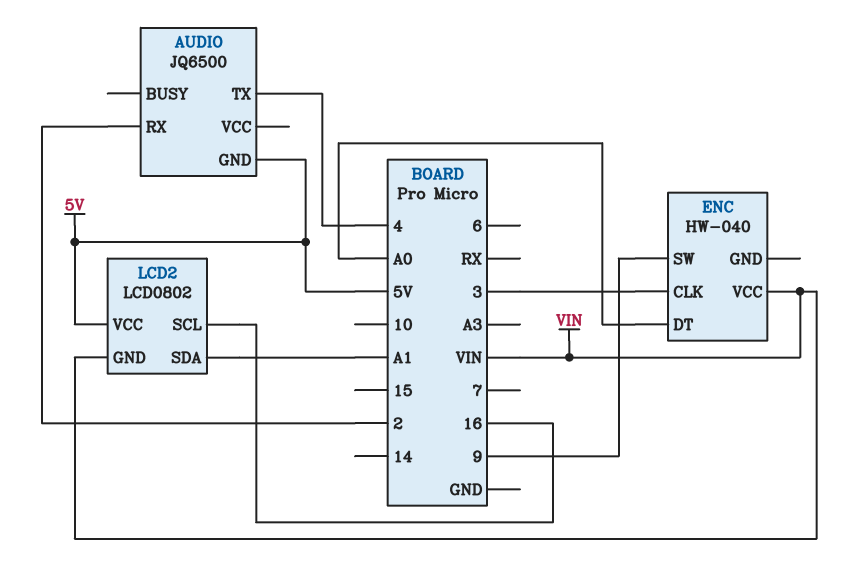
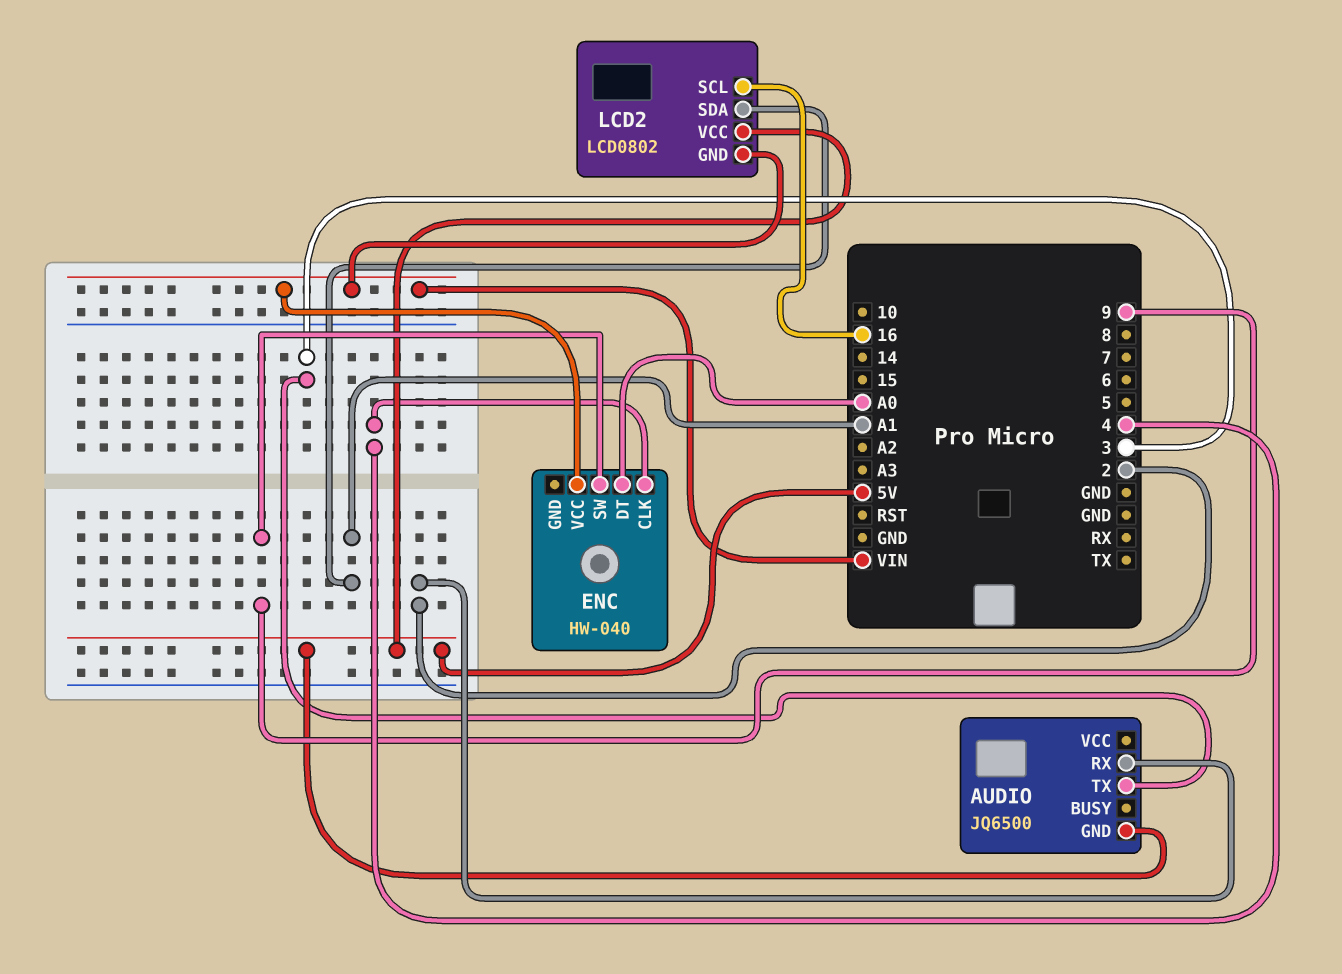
AUDIO pin TX: 4 -> 3
ENC pin CLK: 3 -> 4

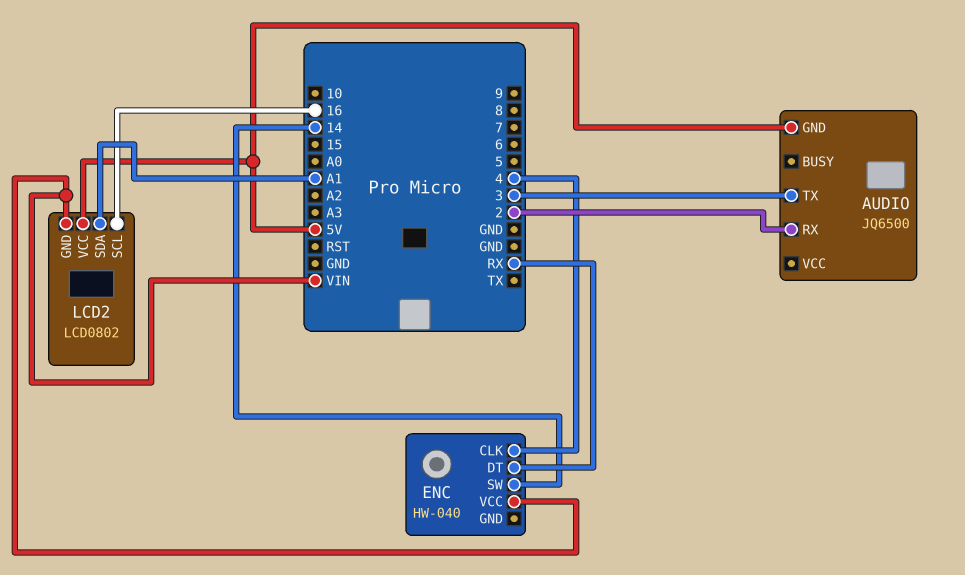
ENC pin DT: A0 -> RX
ENC pin SW: 9 -> 14

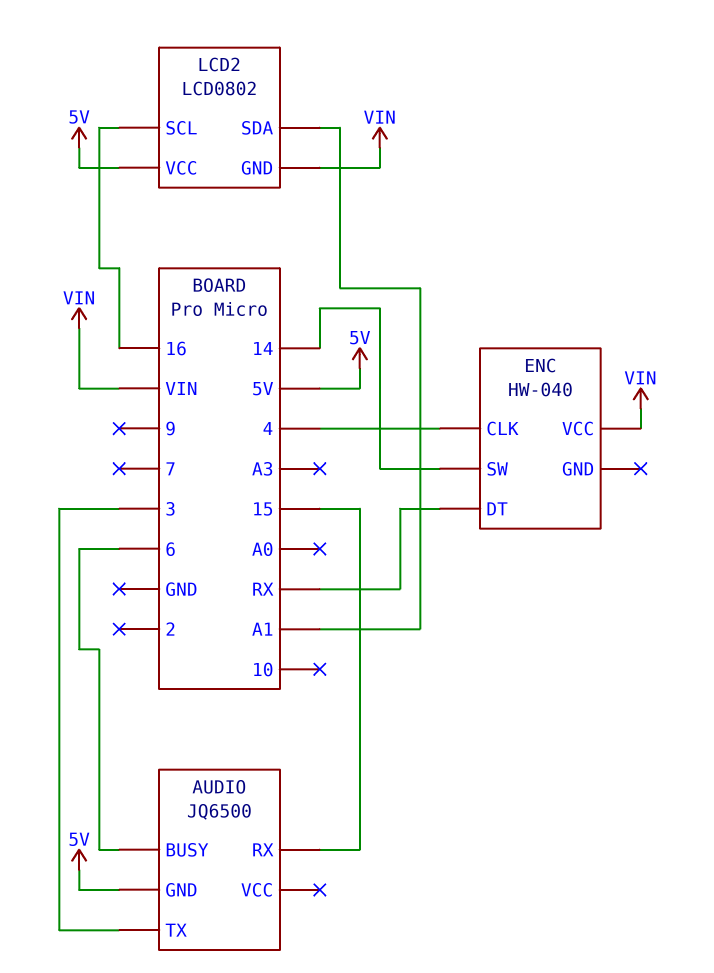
AUDIO pin BUSY: none -> 6
AUDIO pin RX: 2 -> 15

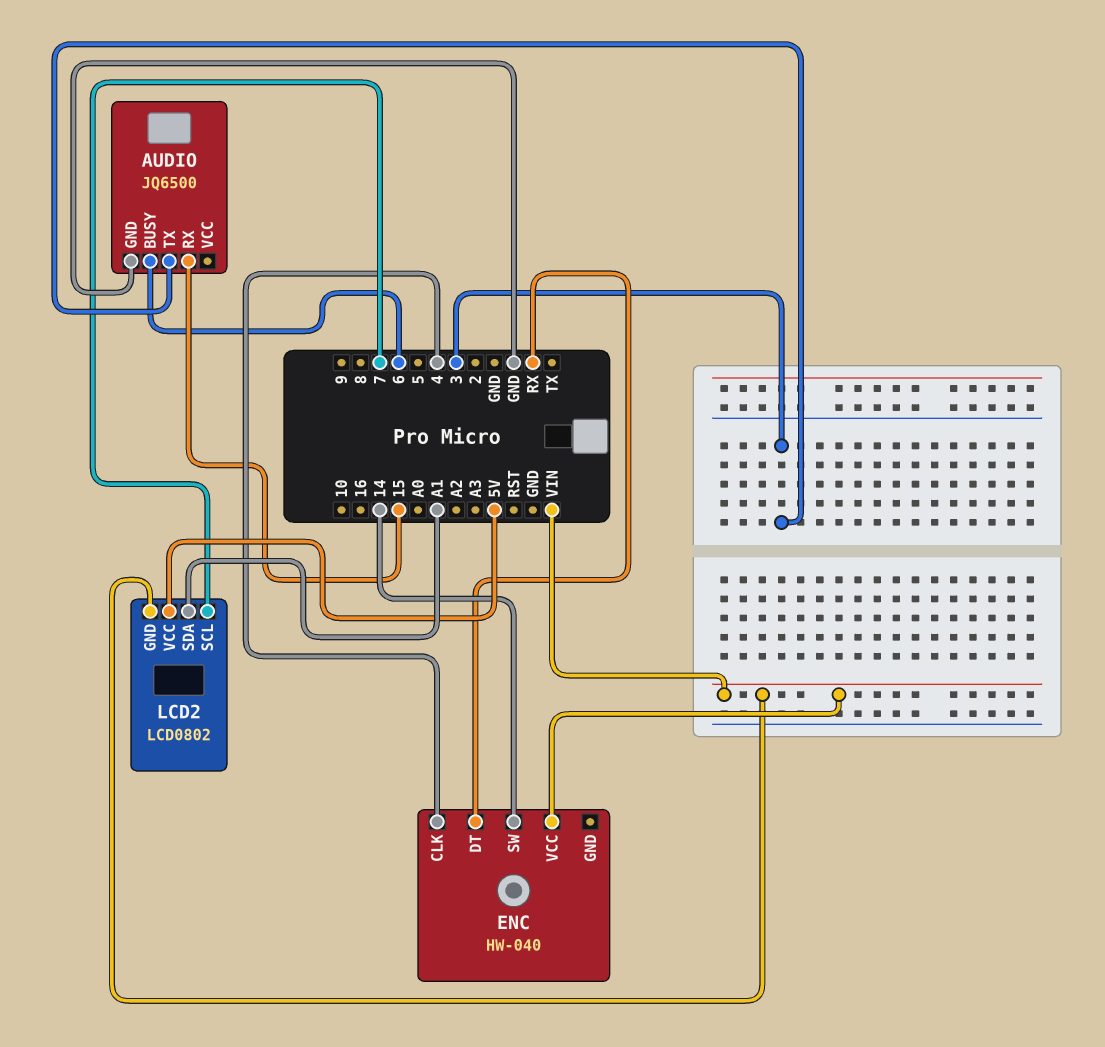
AUDIO pin GND: 5V -> GND
LCD2 pin SCL: 16 -> 7

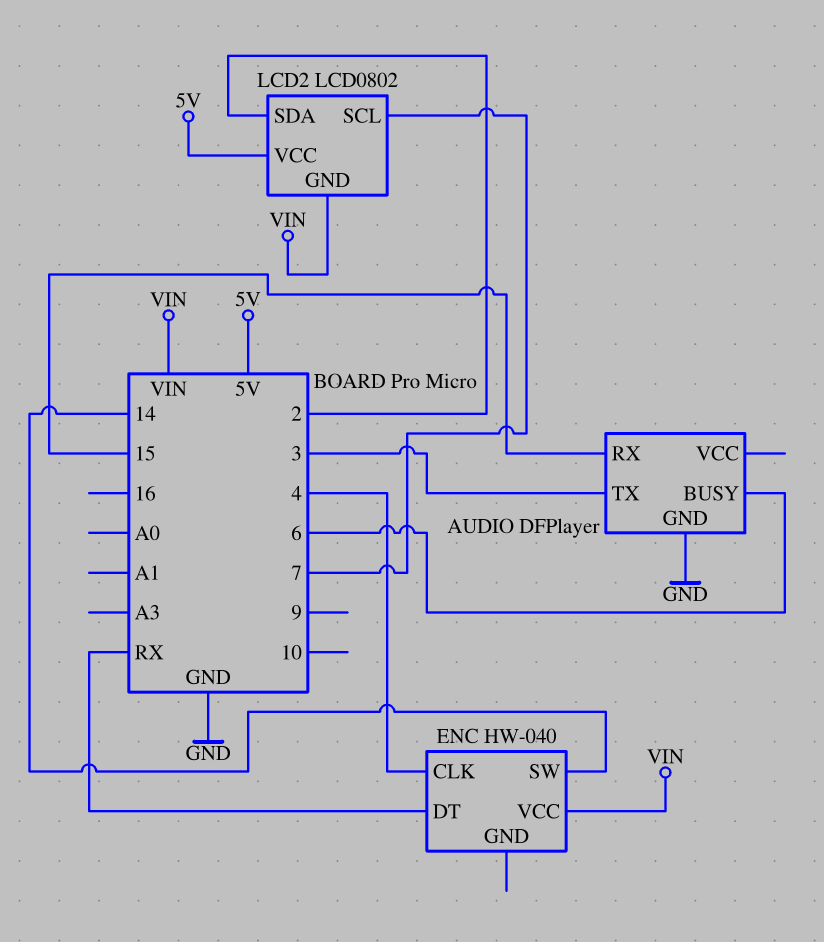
AUDIO: JQ6500 -> DFPlayer
LCD2 pin SDA: A1 -> 2

